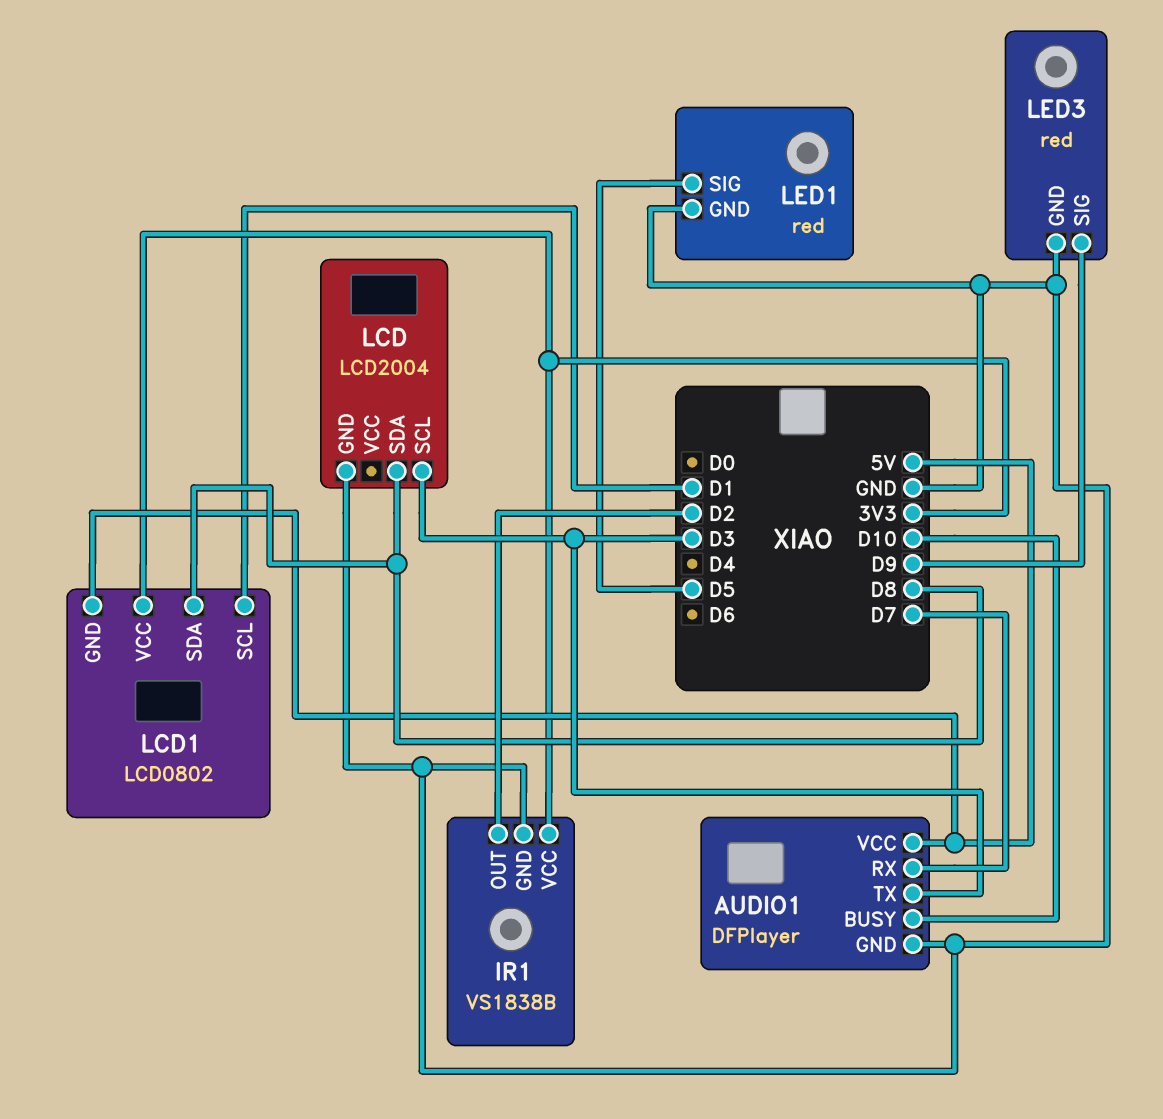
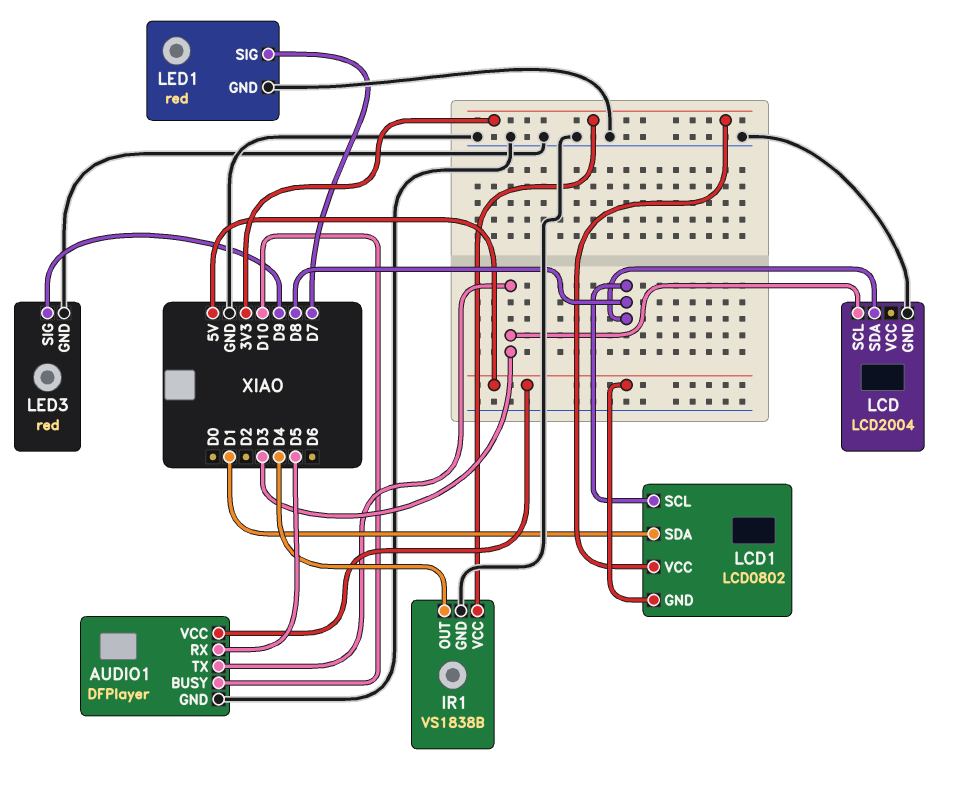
AUDIO1 pin RX: D7 -> D5
IR1 pin OUT: D2 -> D4
LCD1 pin SCL: D1 -> D8
LCD1 pin SDA: D8 -> D1
LED1 pin SIG: D5 -> D7

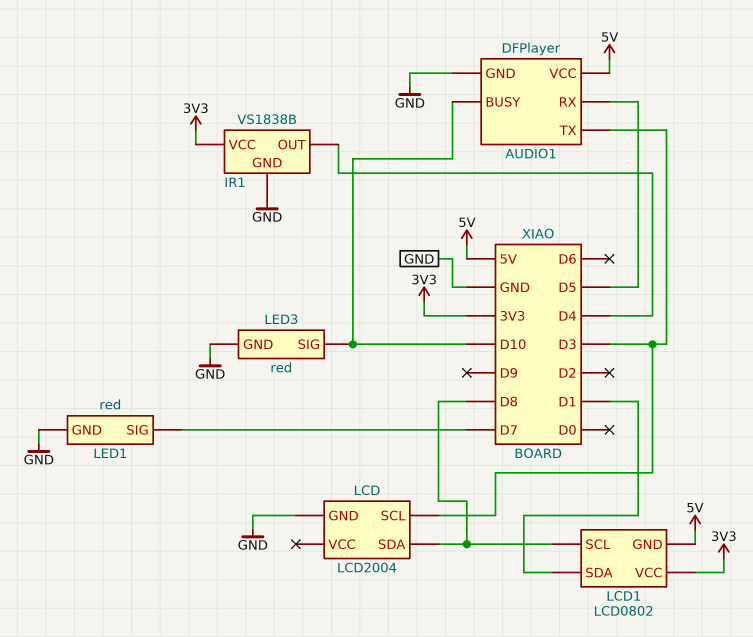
LED3 pin SIG: D9 -> D10

